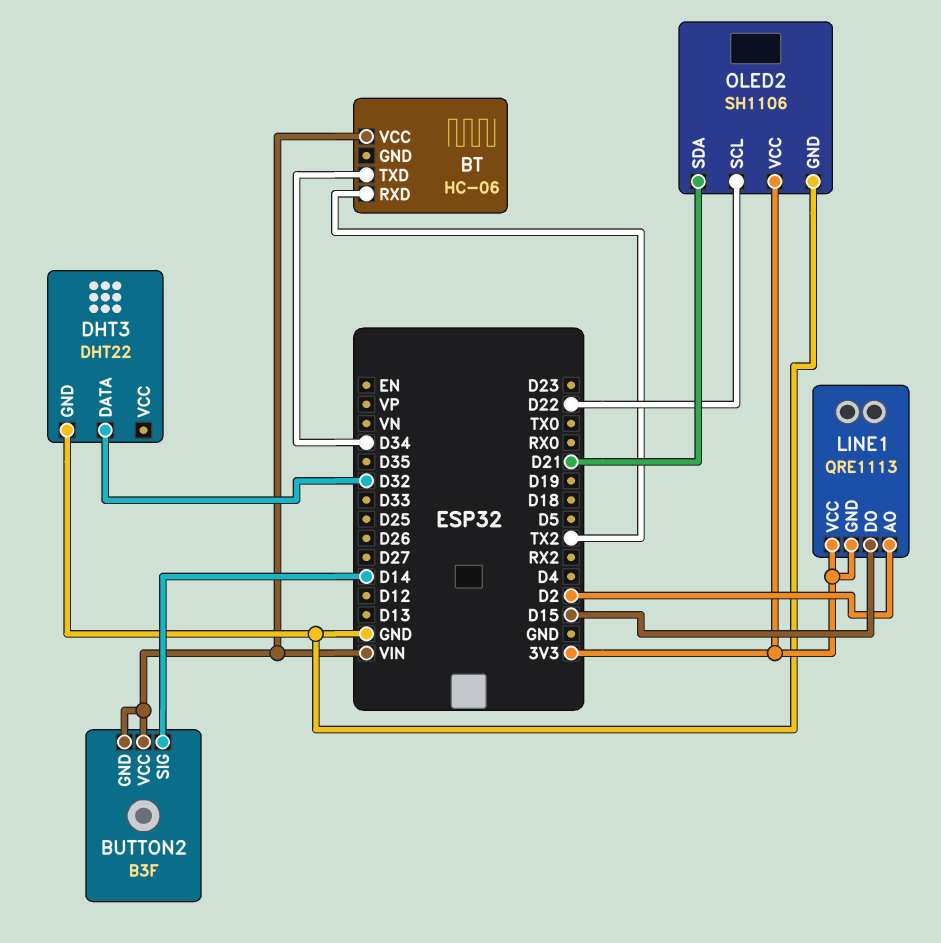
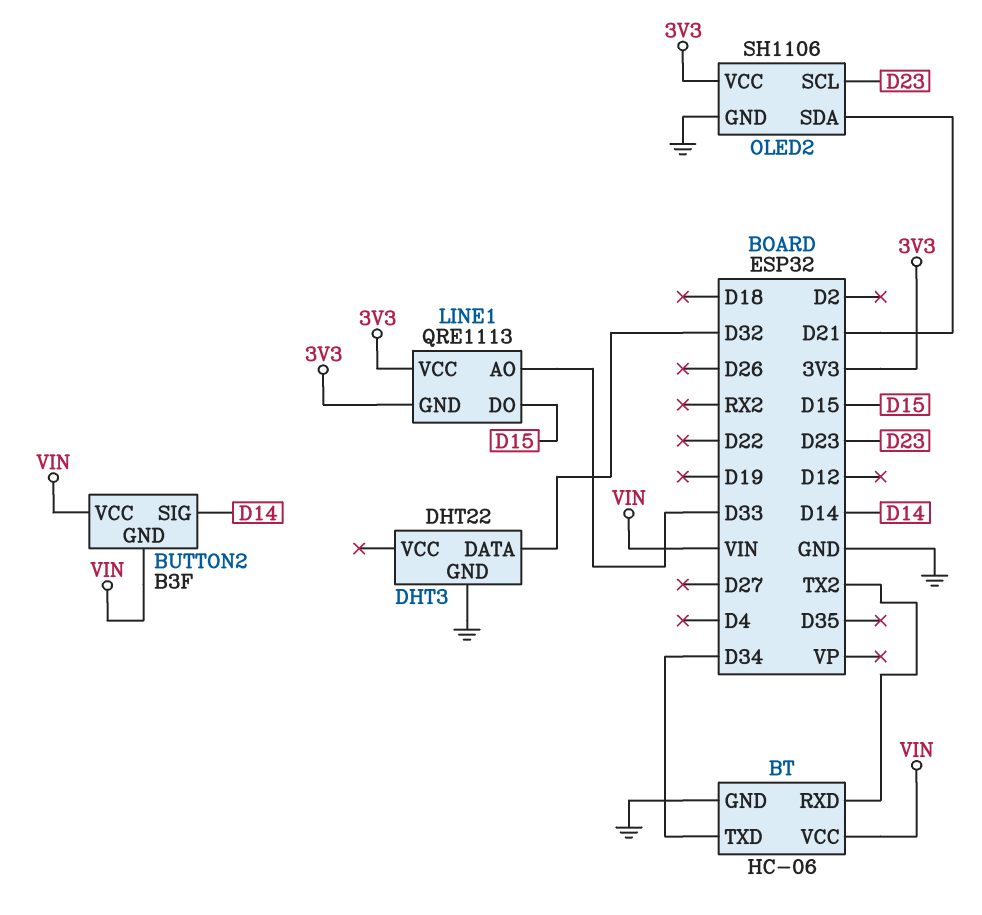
BT pin GND: none -> GND
LINE1 pin AO: D2 -> D33
OLED2 pin SCL: D22 -> D23

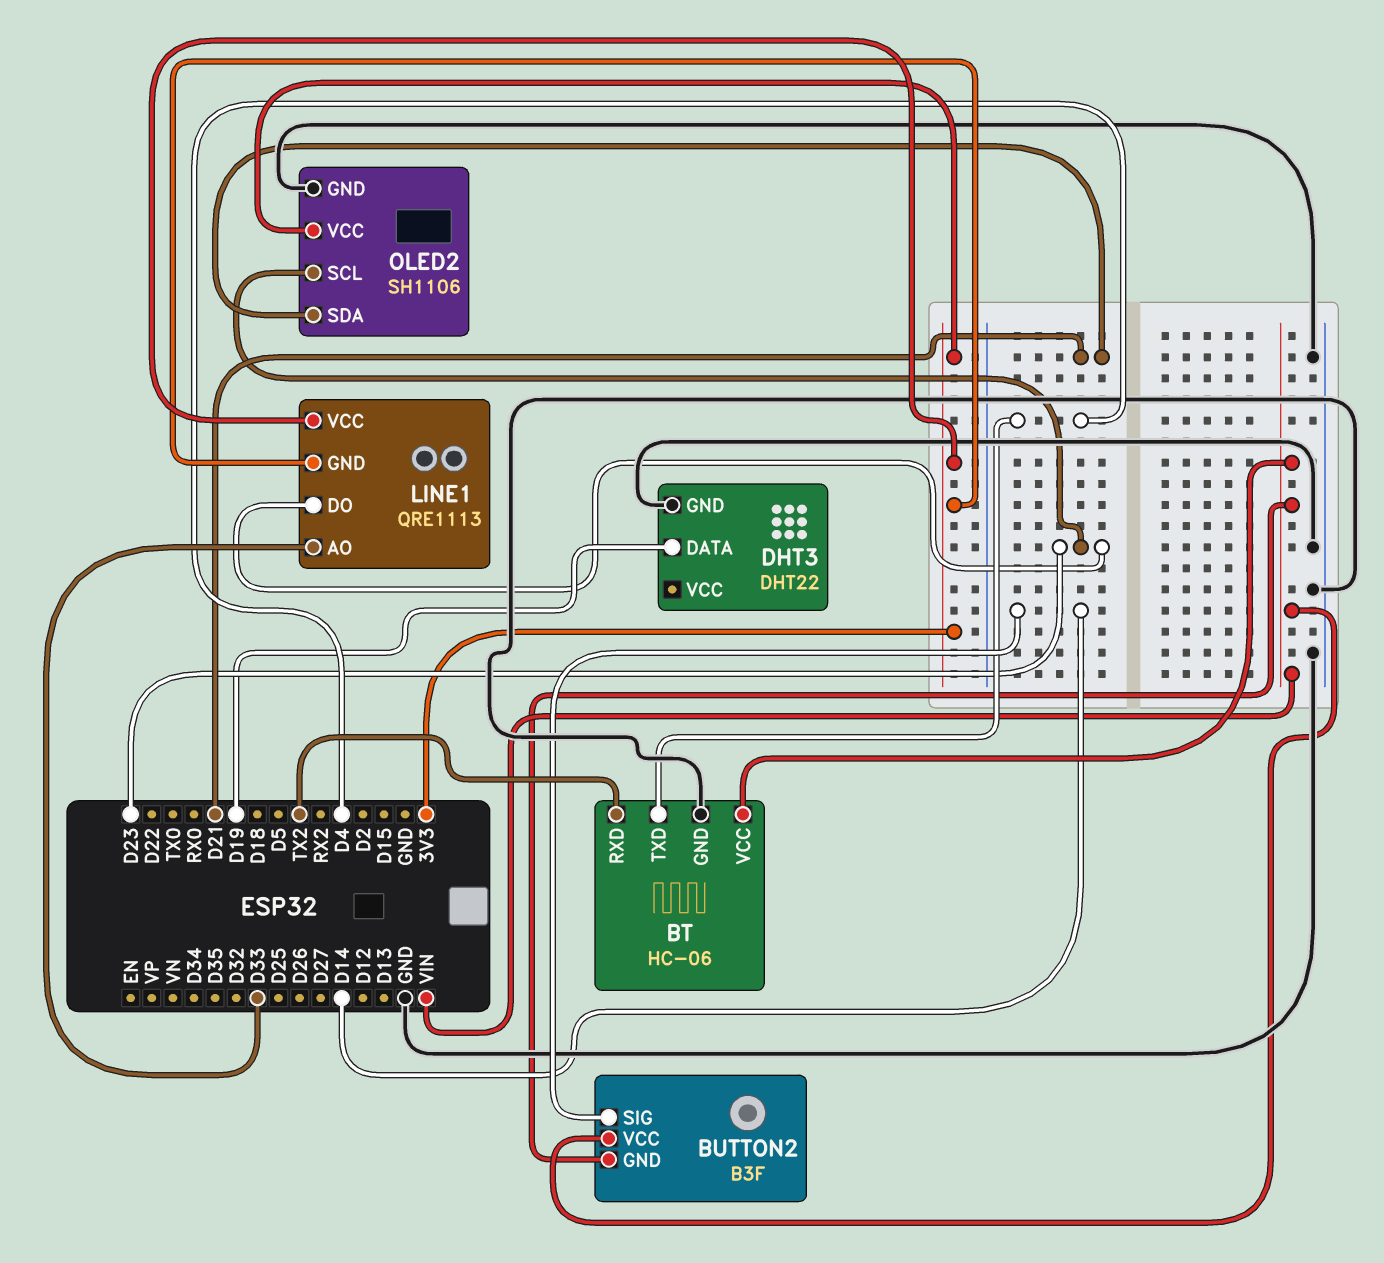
BT pin TXD: D34 -> D4
DHT3 pin DATA: D32 -> D19
LINE1 pin DO: D15 -> D23

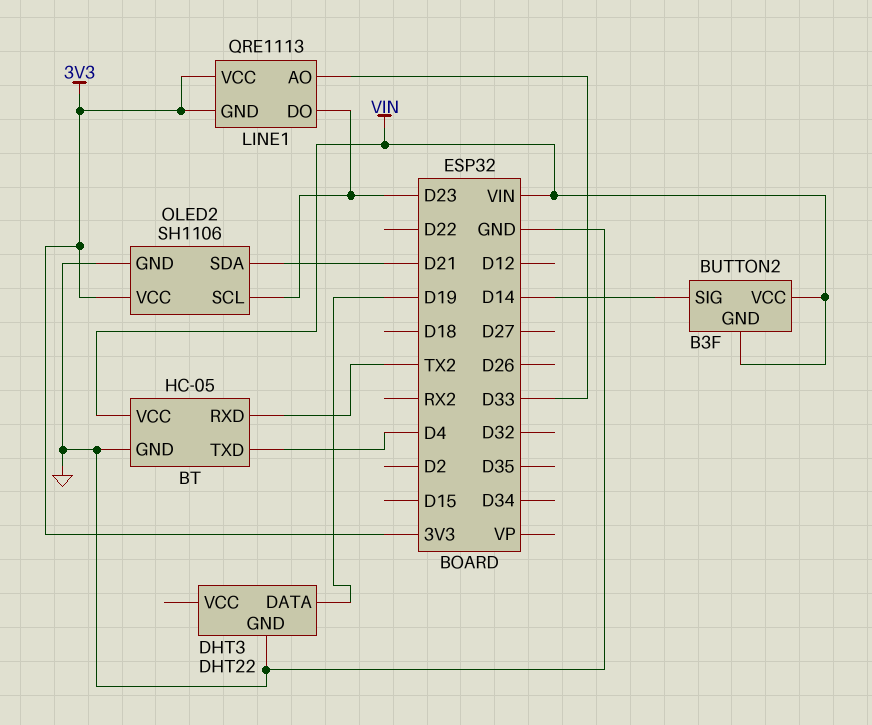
BT: HC-06 -> HC-05

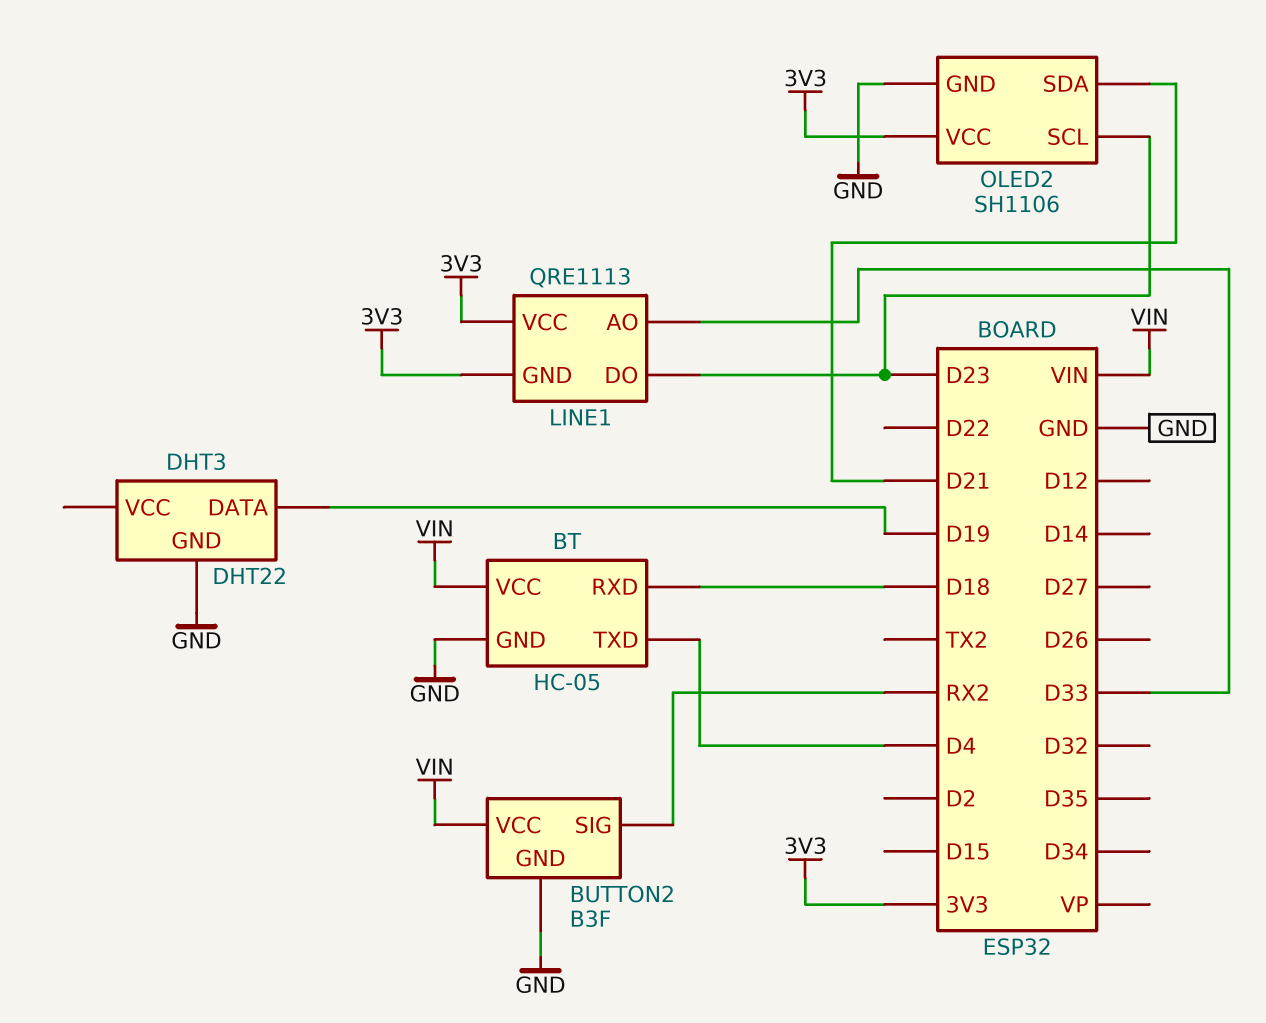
BT pin RXD: TX2 -> D18
BUTTON2 pin GND: VIN -> GND
BUTTON2 pin SIG: D14 -> RX2

